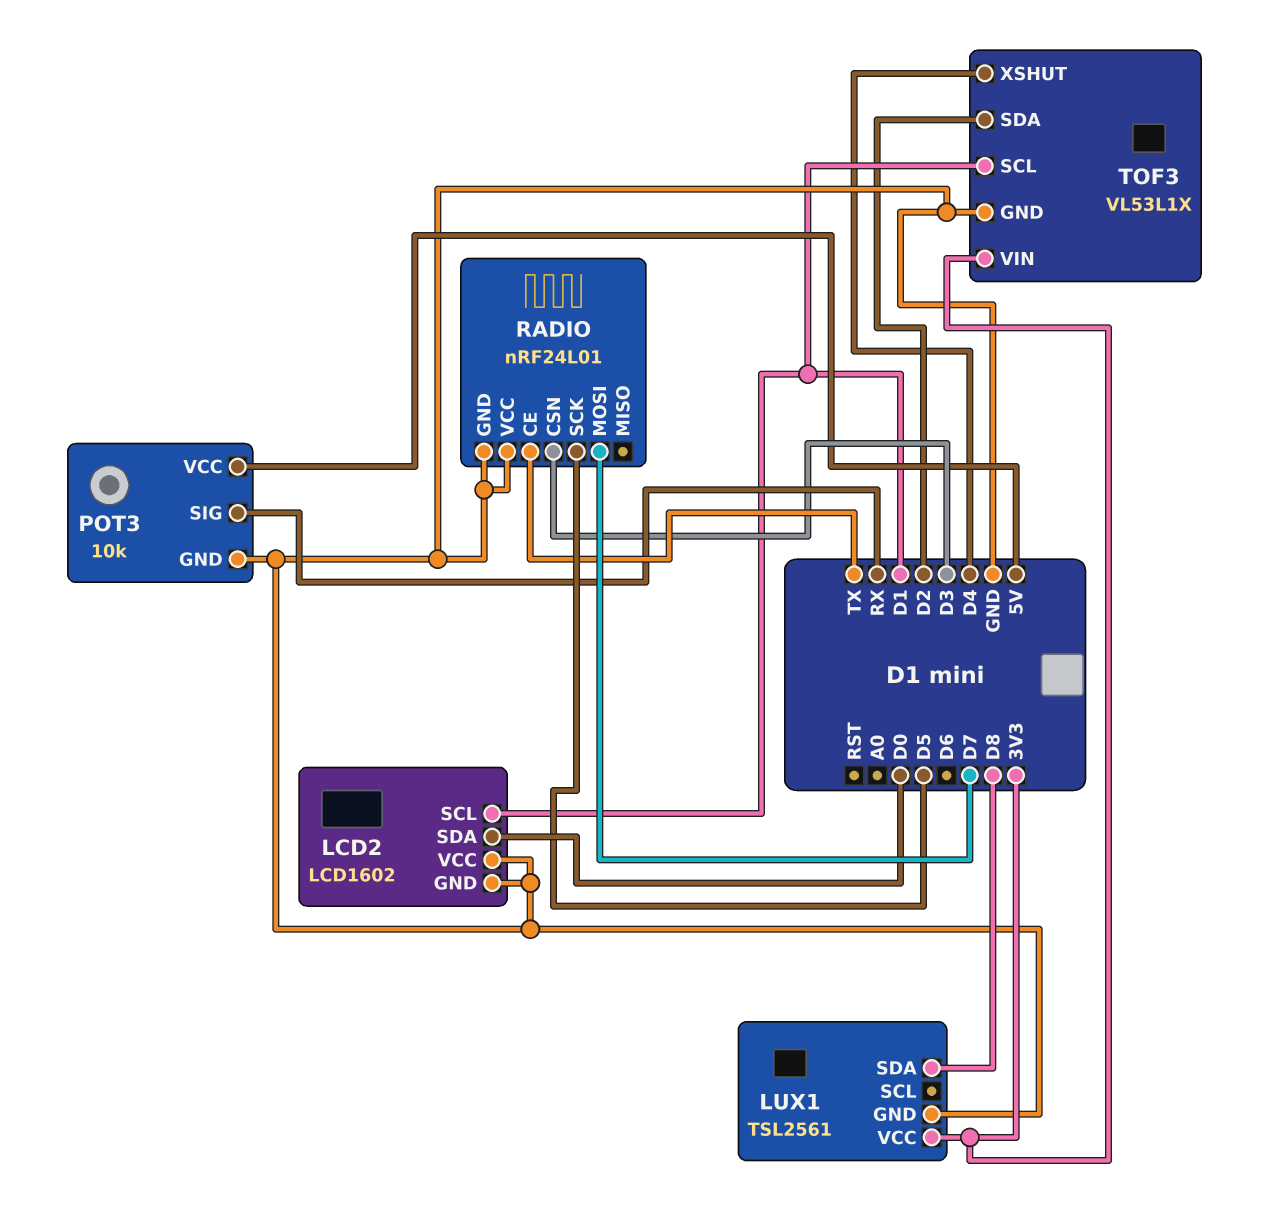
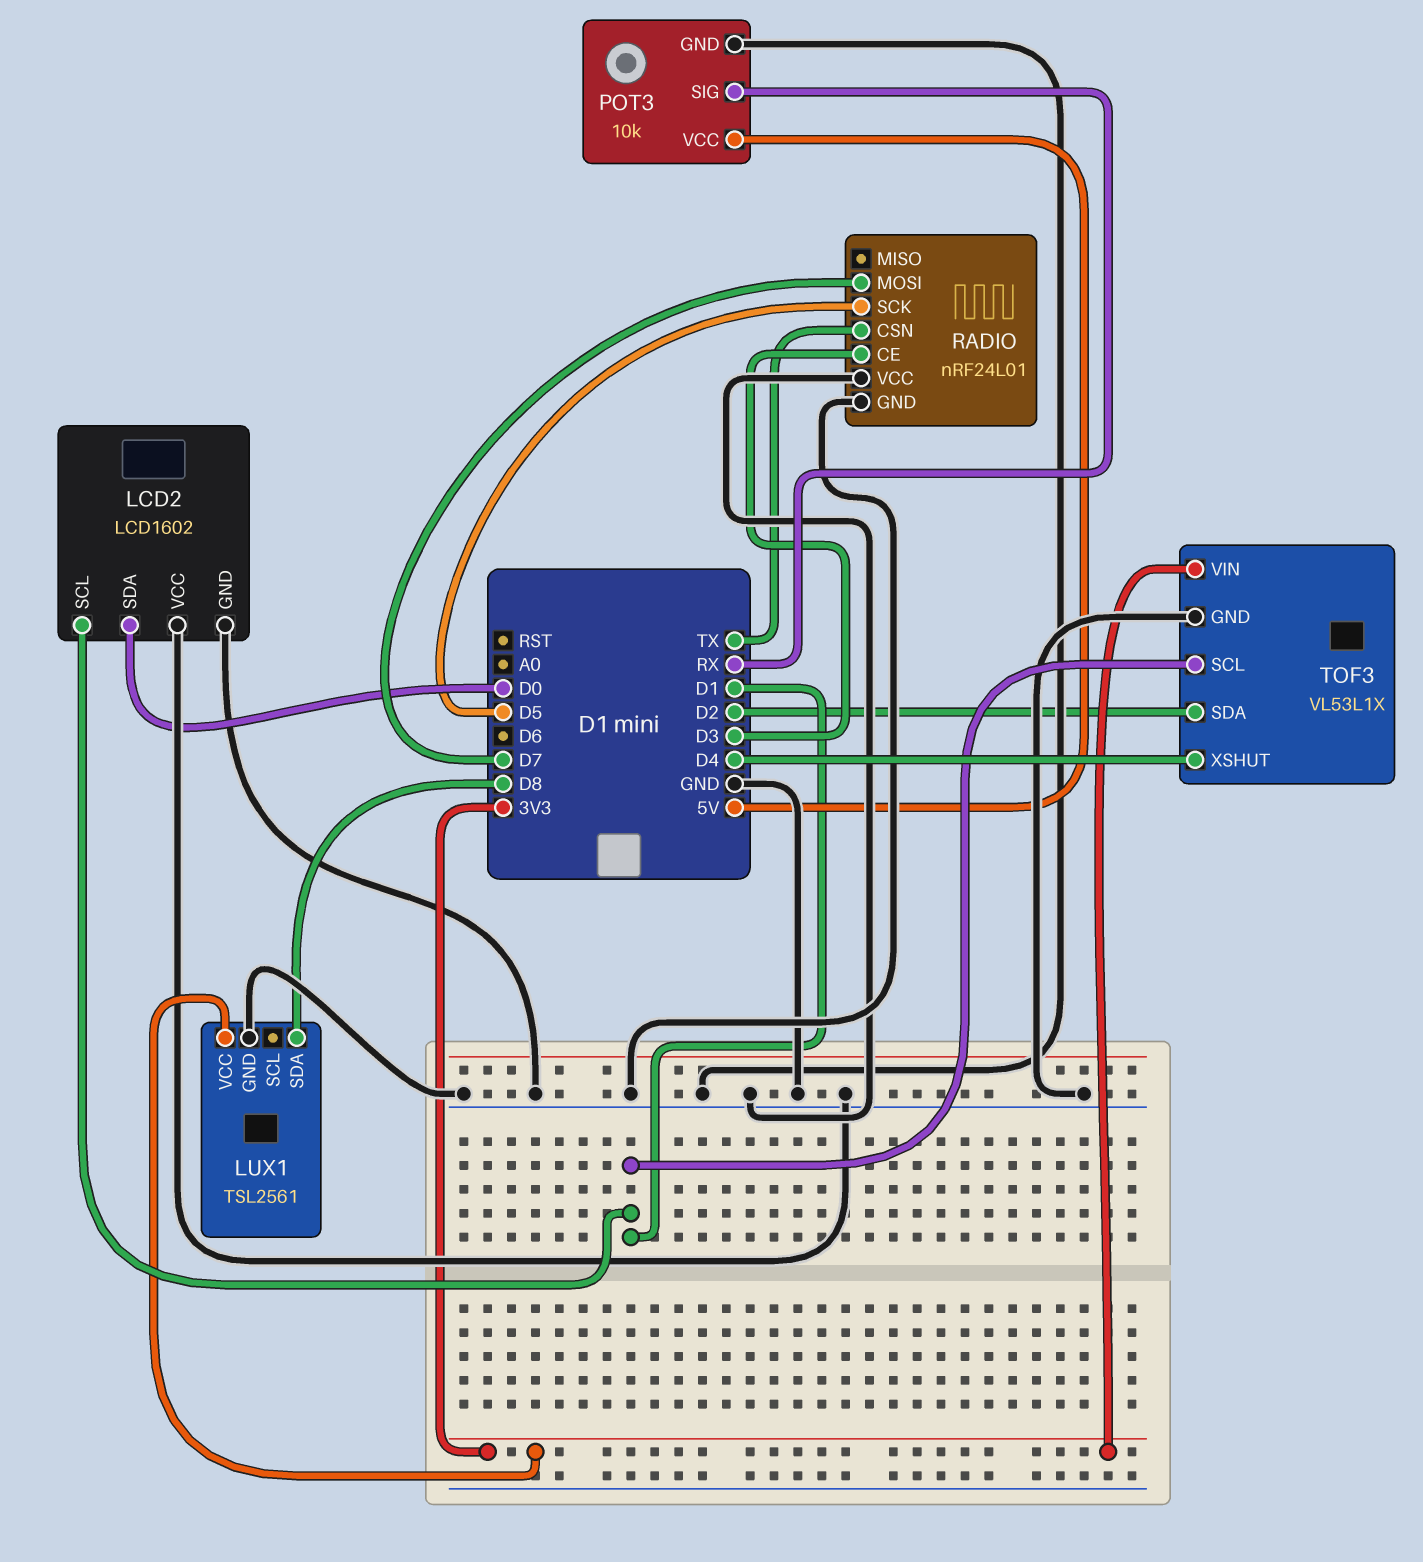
RADIO pin CE: TX -> D3
RADIO pin CSN: D3 -> TX

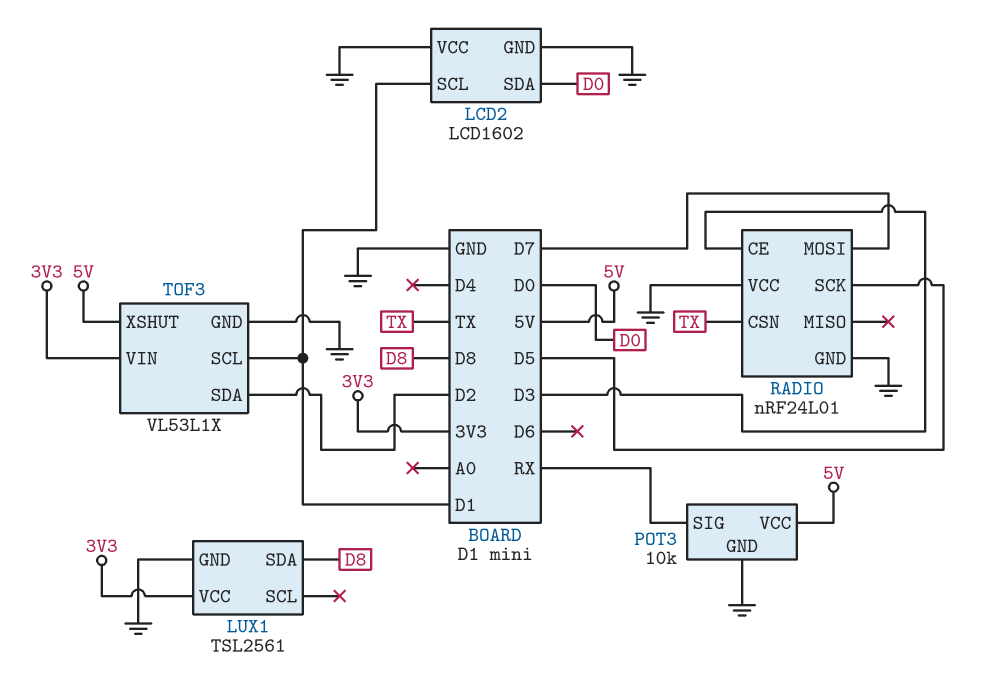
TOF3 pin XSHUT: D4 -> 5V

